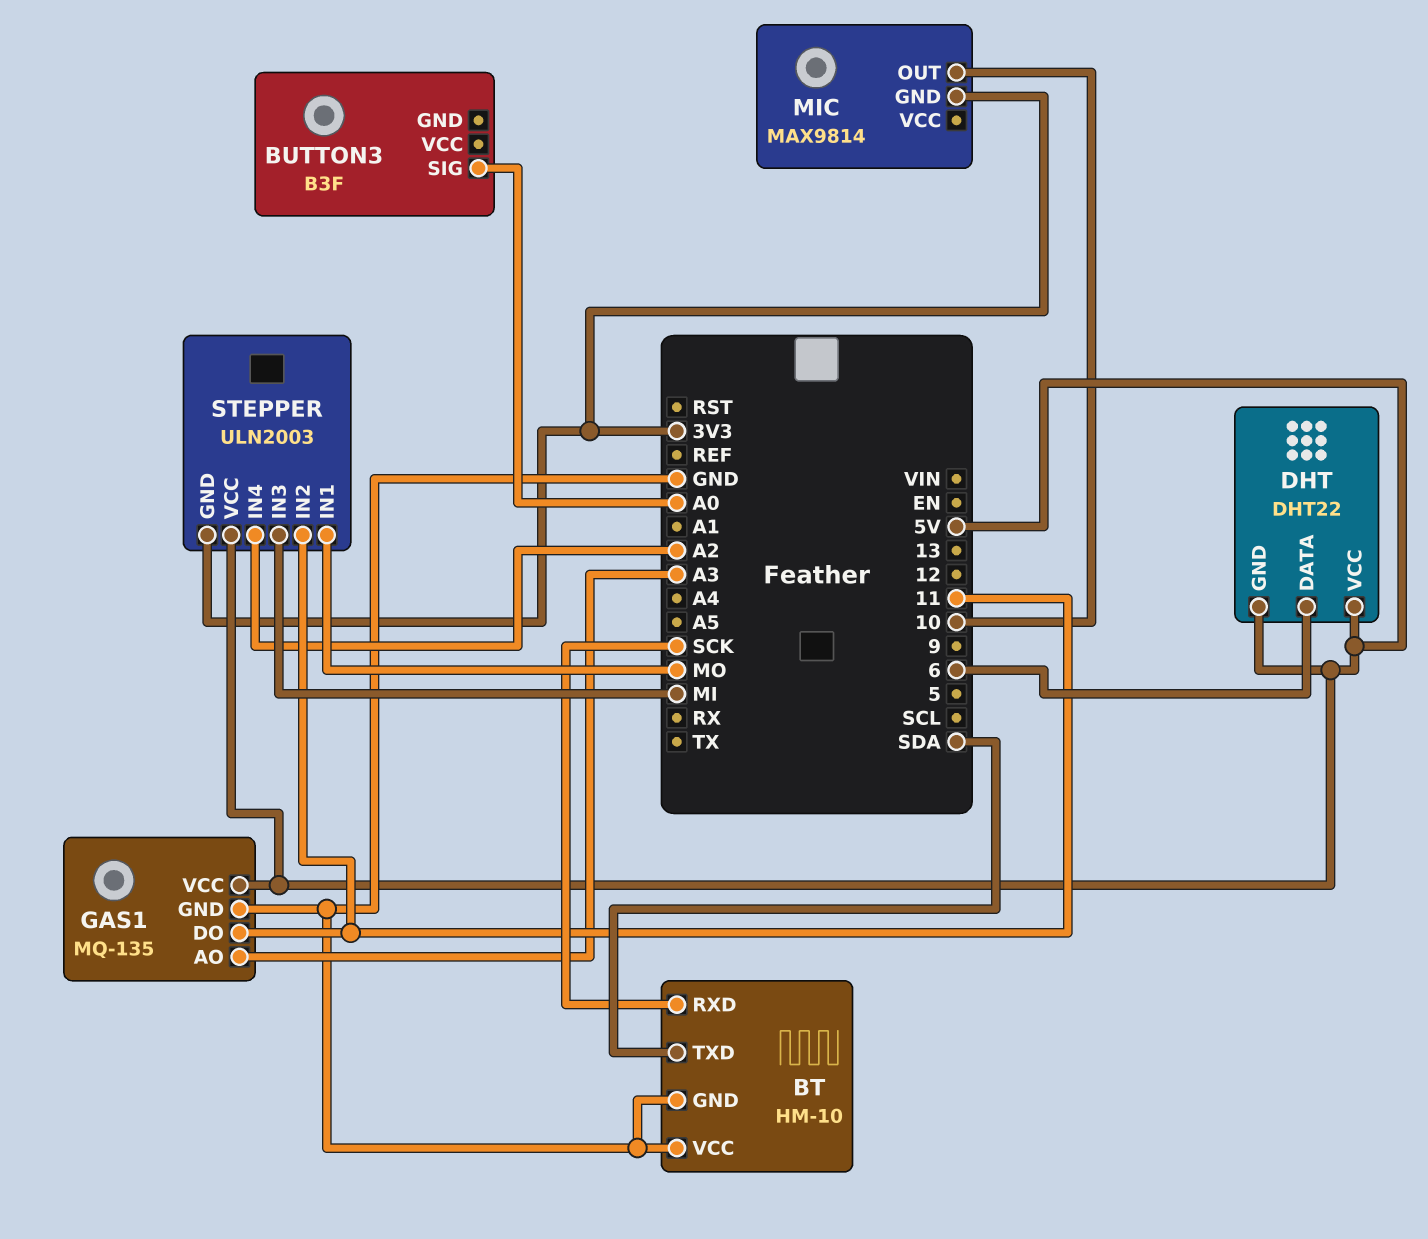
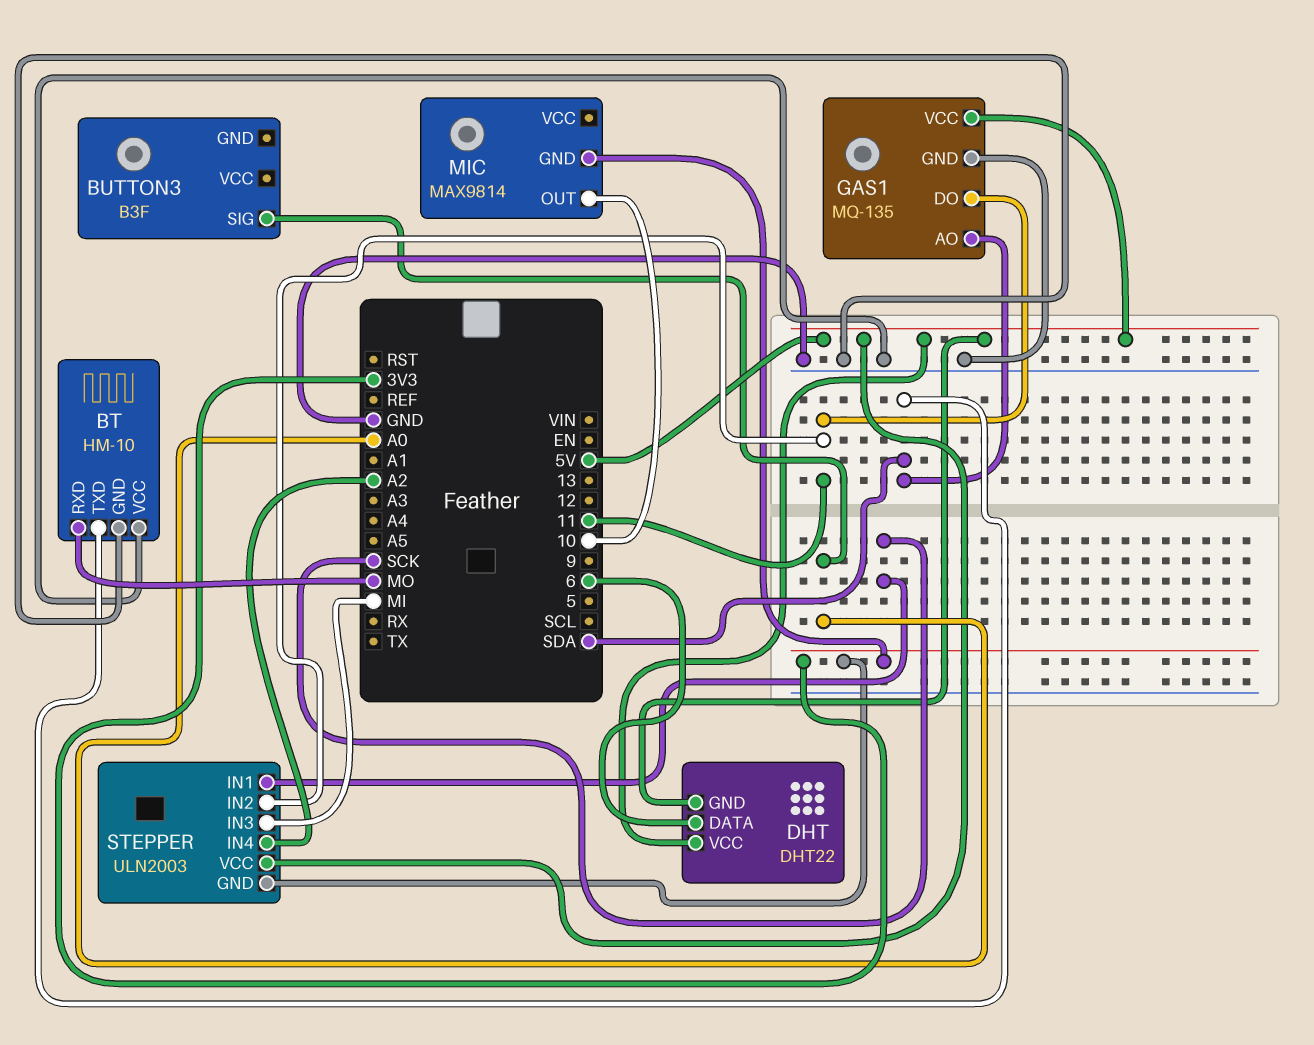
BT pin RXD: SCK -> MO
GAS1 pin AO: A3 -> SDA
STEPPER pin IN1: MO -> SCK

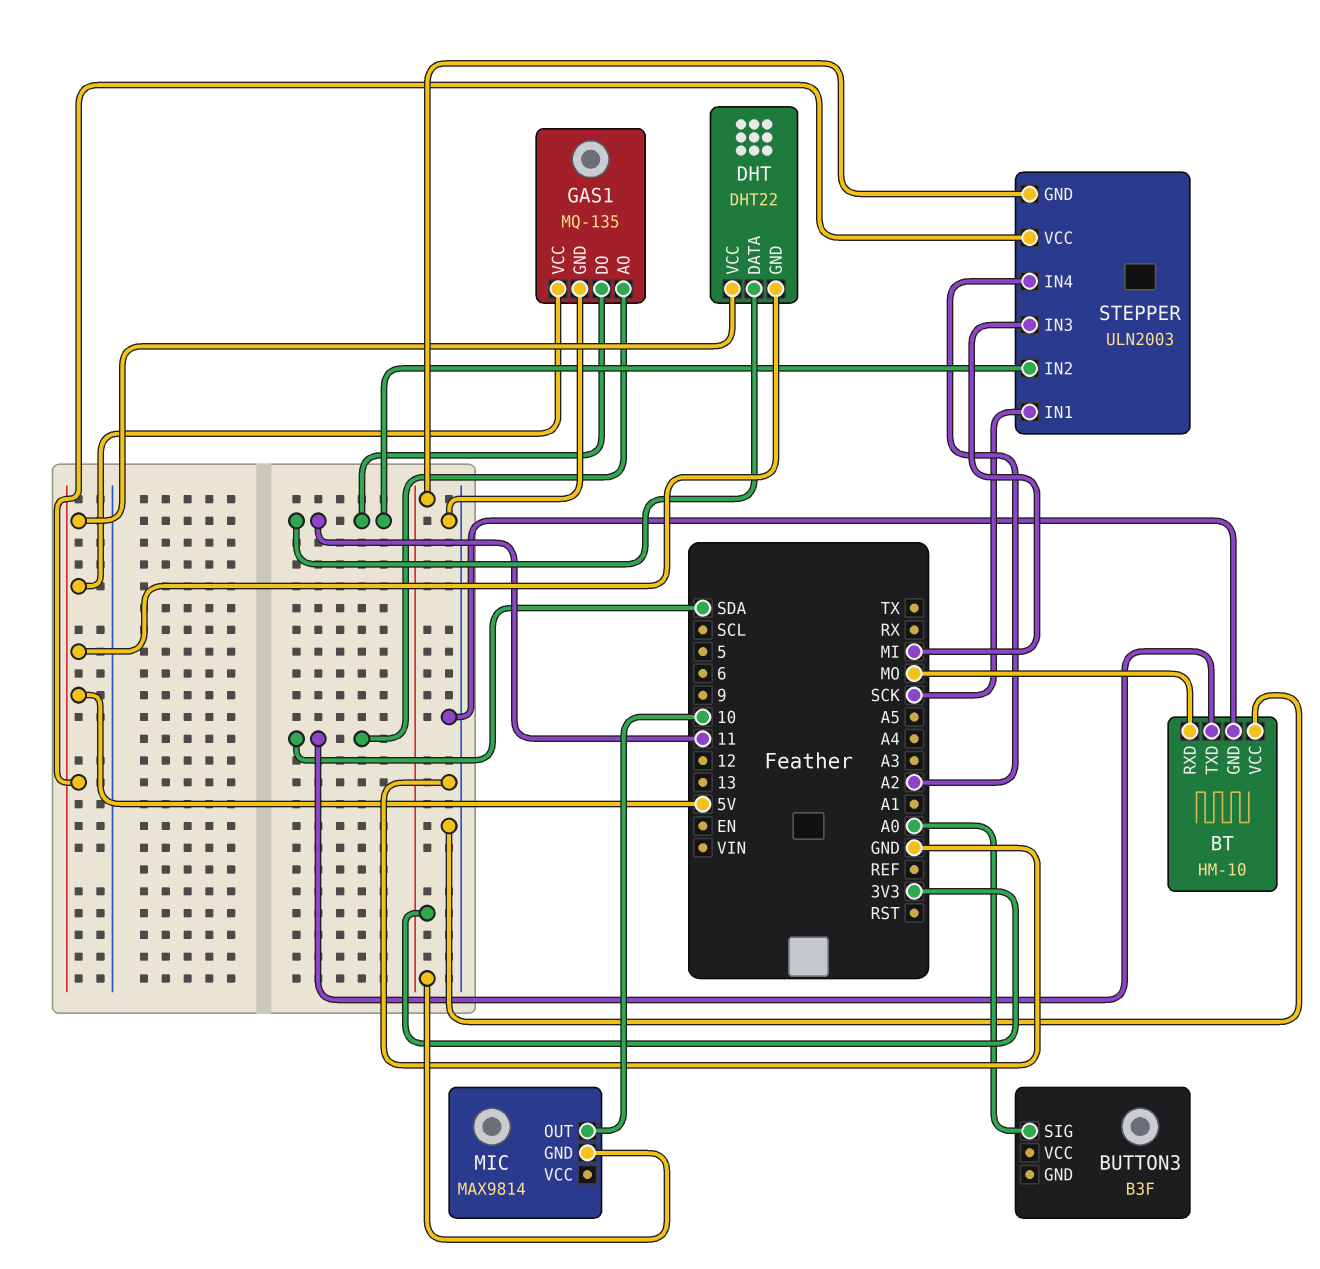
DHT pin DATA: 6 -> 11

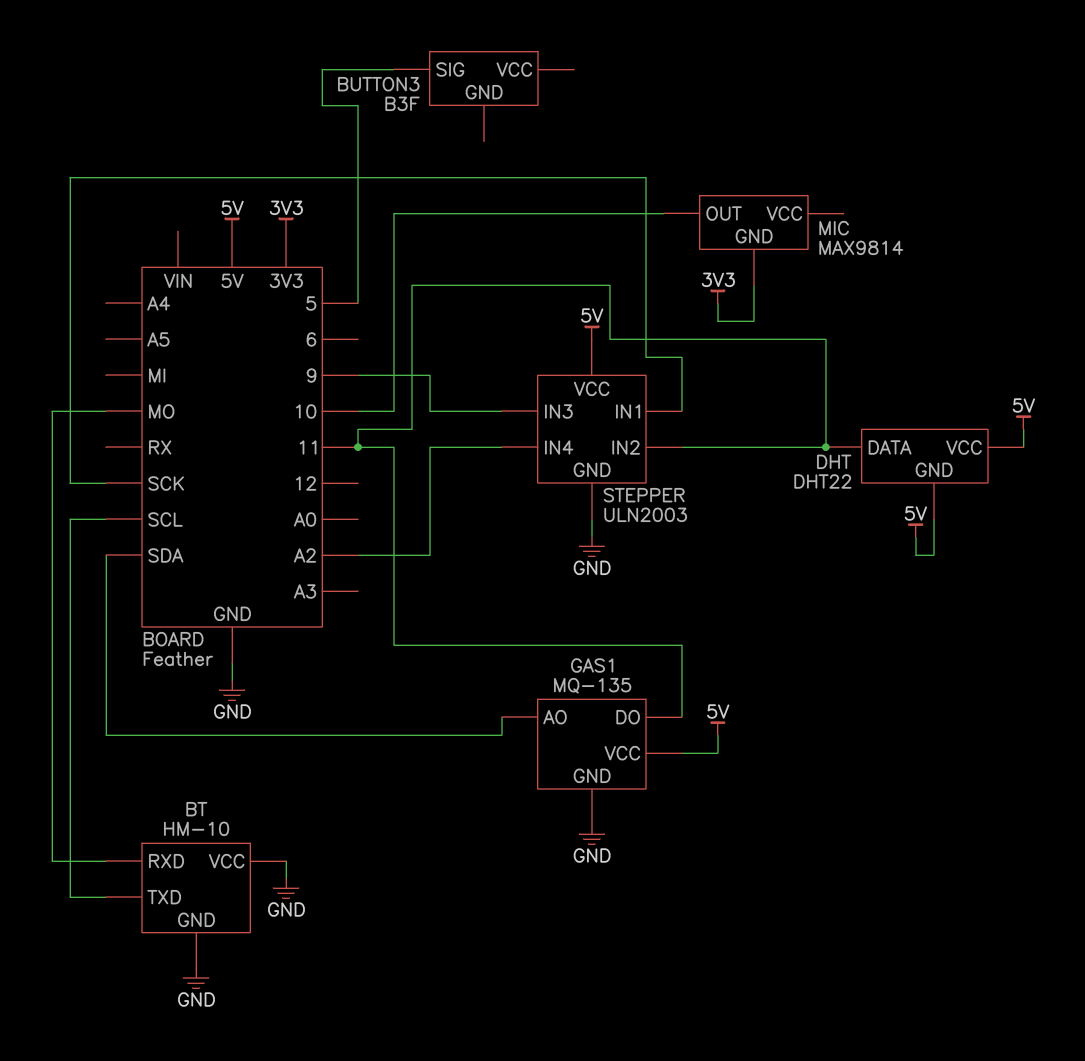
BT pin TXD: SDA -> SCL
BUTTON3 pin SIG: A0 -> 5
STEPPER pin GND: 3V3 -> GND
STEPPER pin IN3: MI -> 9

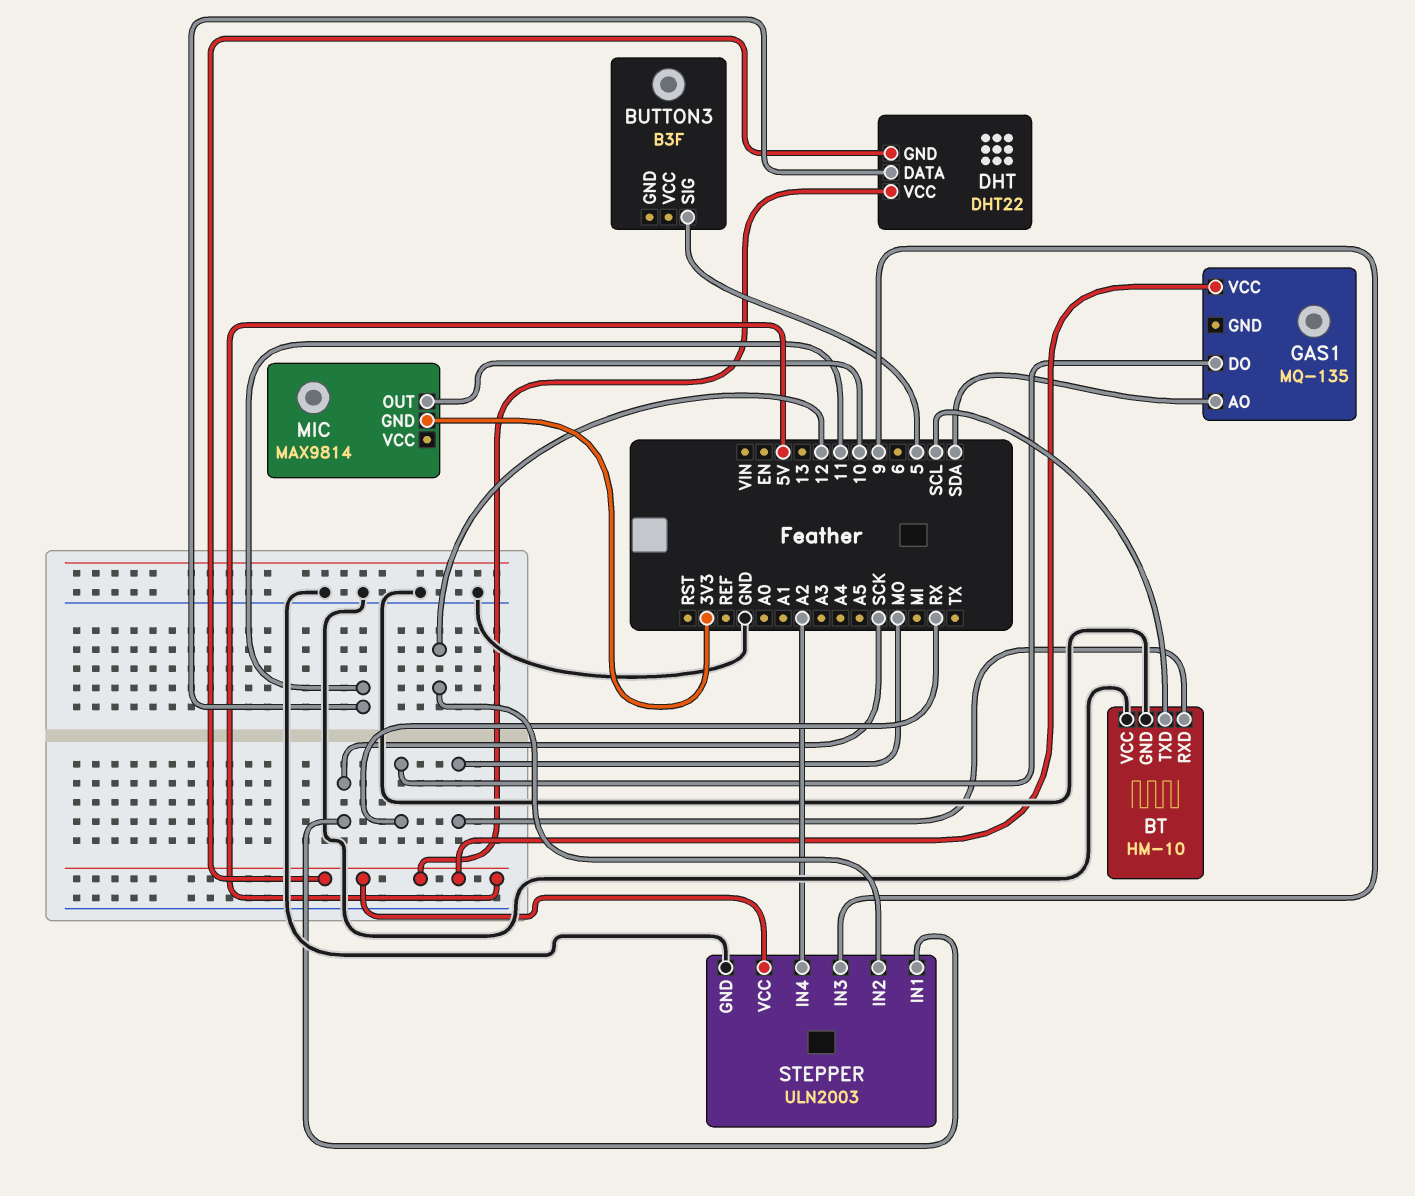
GAS1 pin DO: 11 -> RX
GAS1 pin GND: GND -> none
STEPPER pin IN2: 11 -> 12

